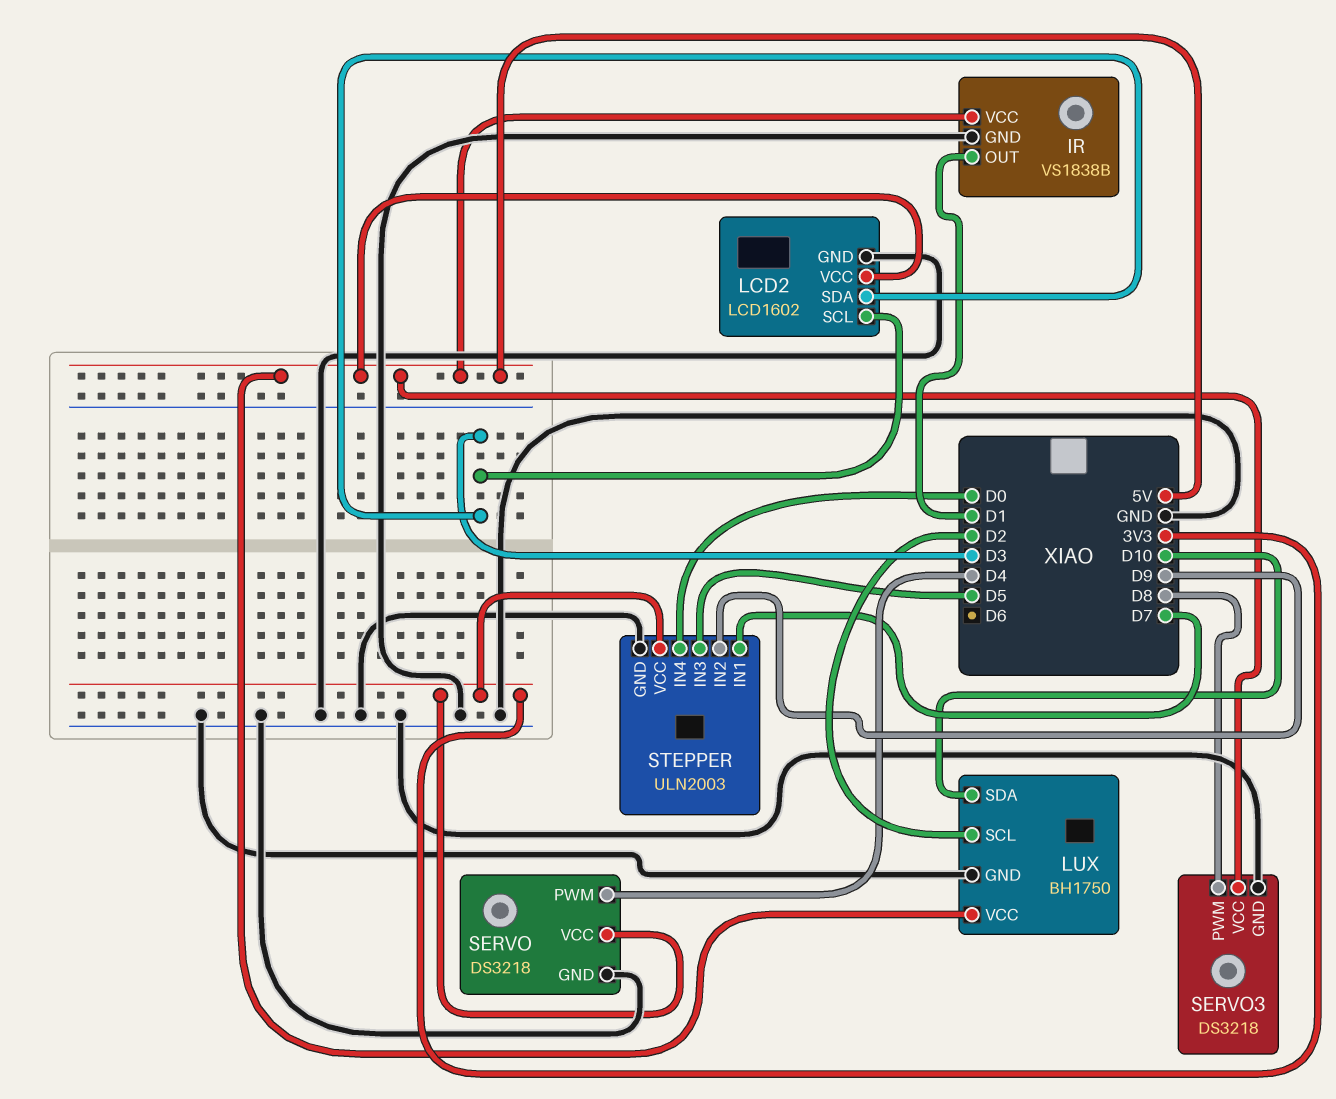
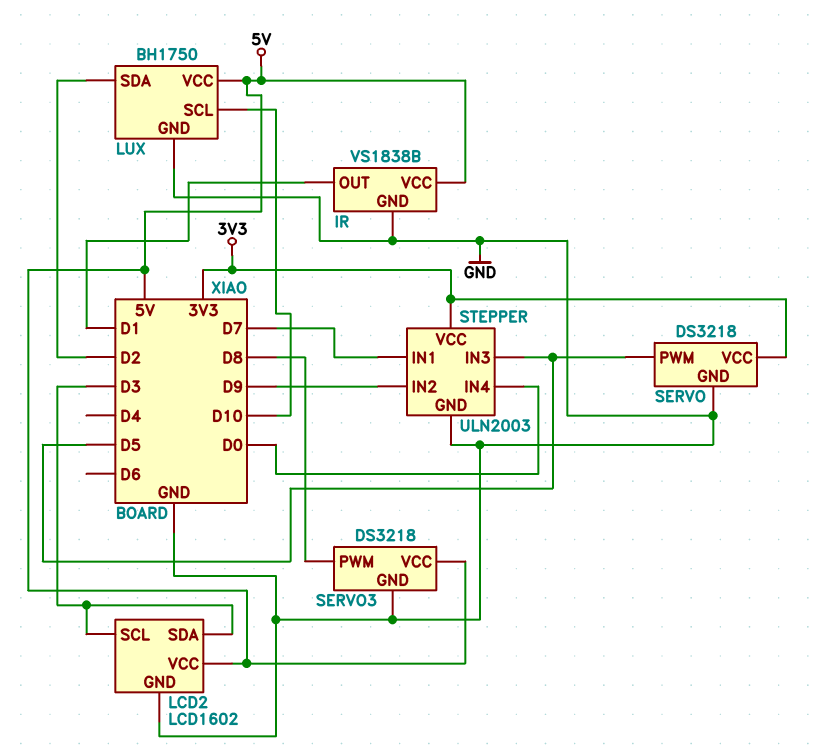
LUX pin SCL: D2 -> D10
LUX pin SDA: D10 -> D2
SERVO pin PWM: D4 -> D5

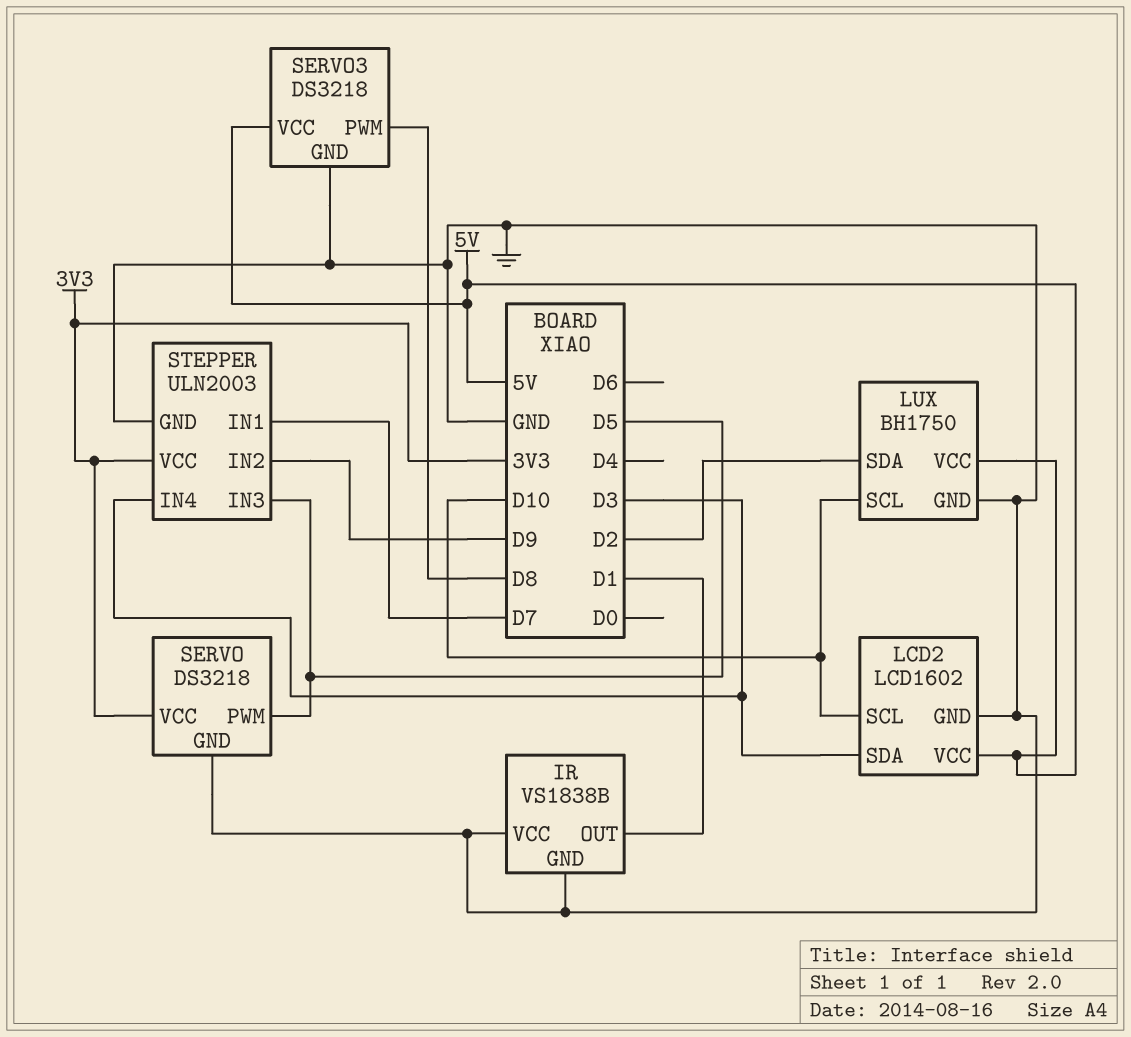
IR pin VCC: 5V -> GND
LCD2 pin SCL: D3 -> D10
STEPPER pin IN4: D0 -> D3

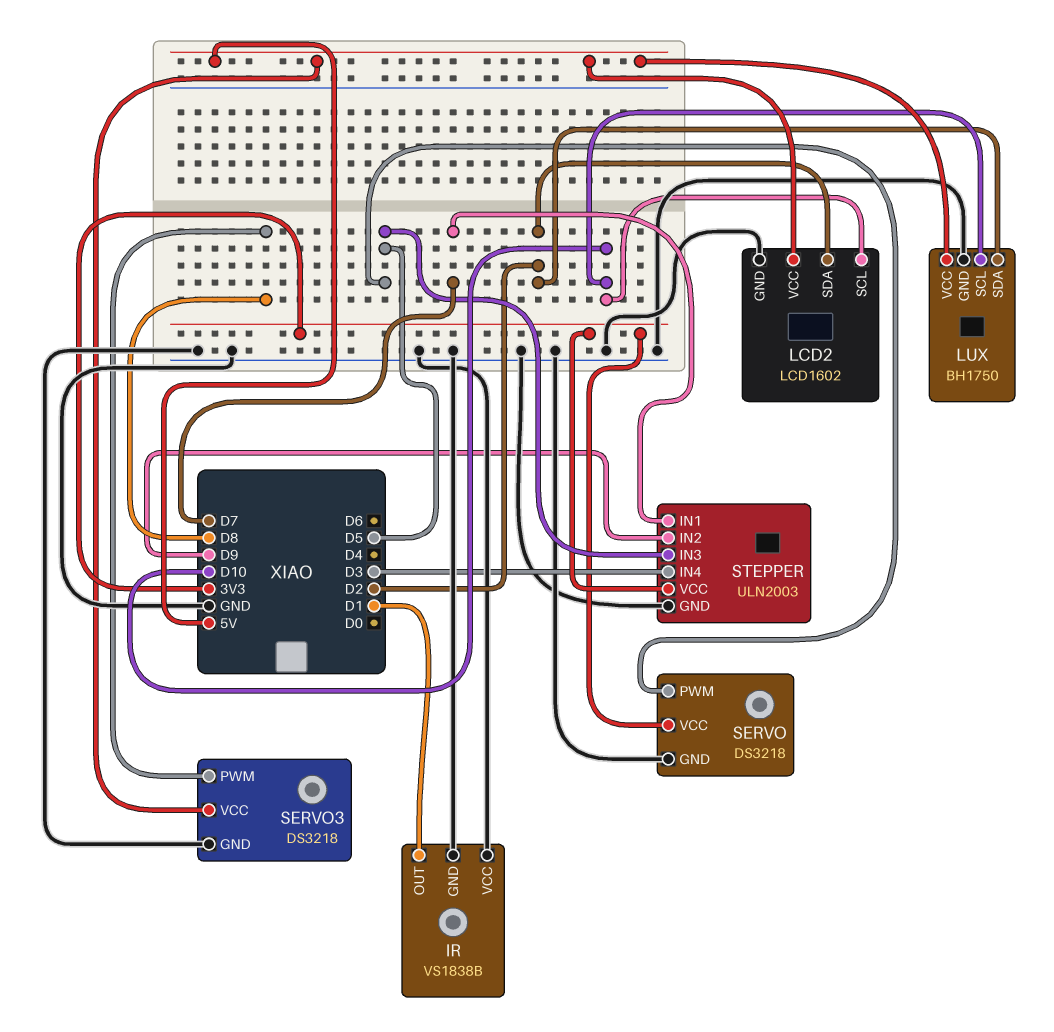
LCD2 pin SDA: D3 -> D2

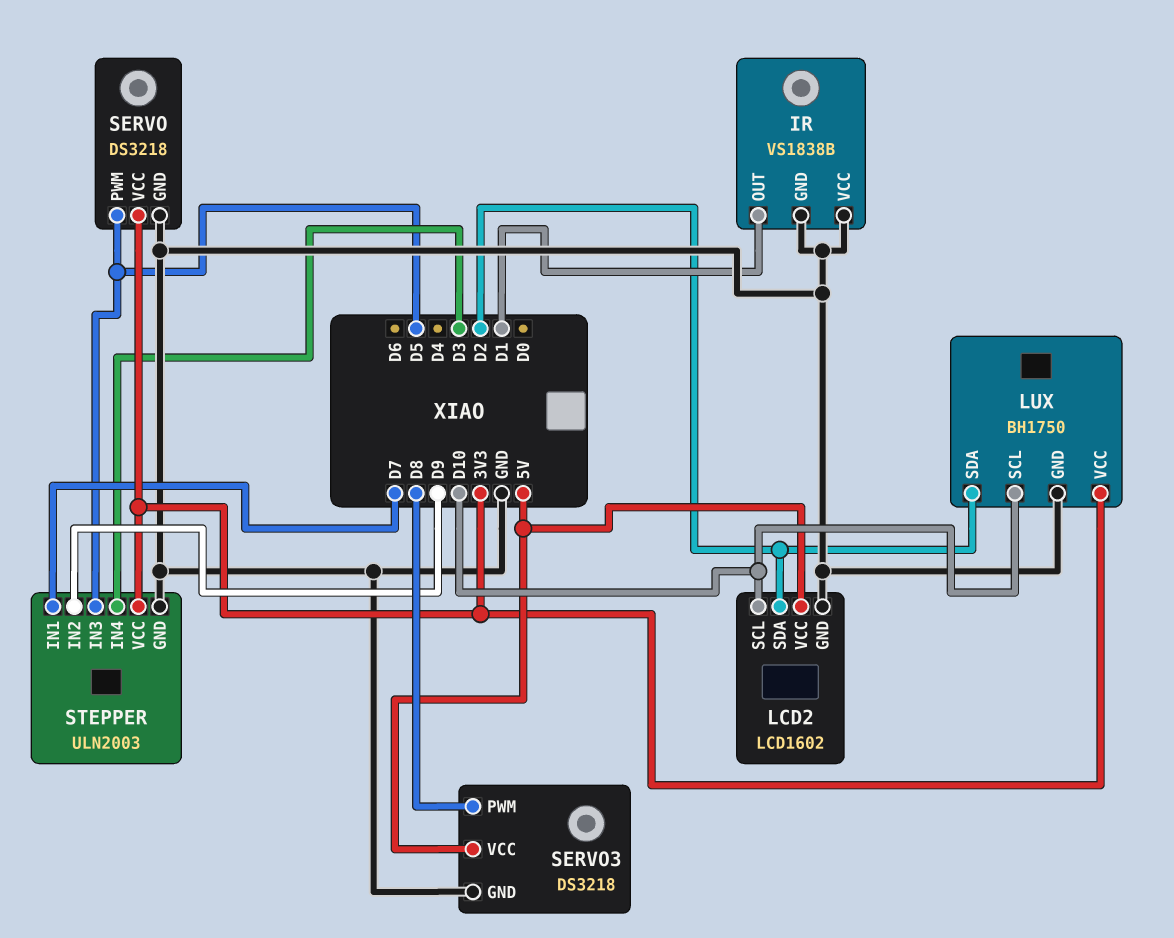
LUX pin VCC: 5V -> 3V3

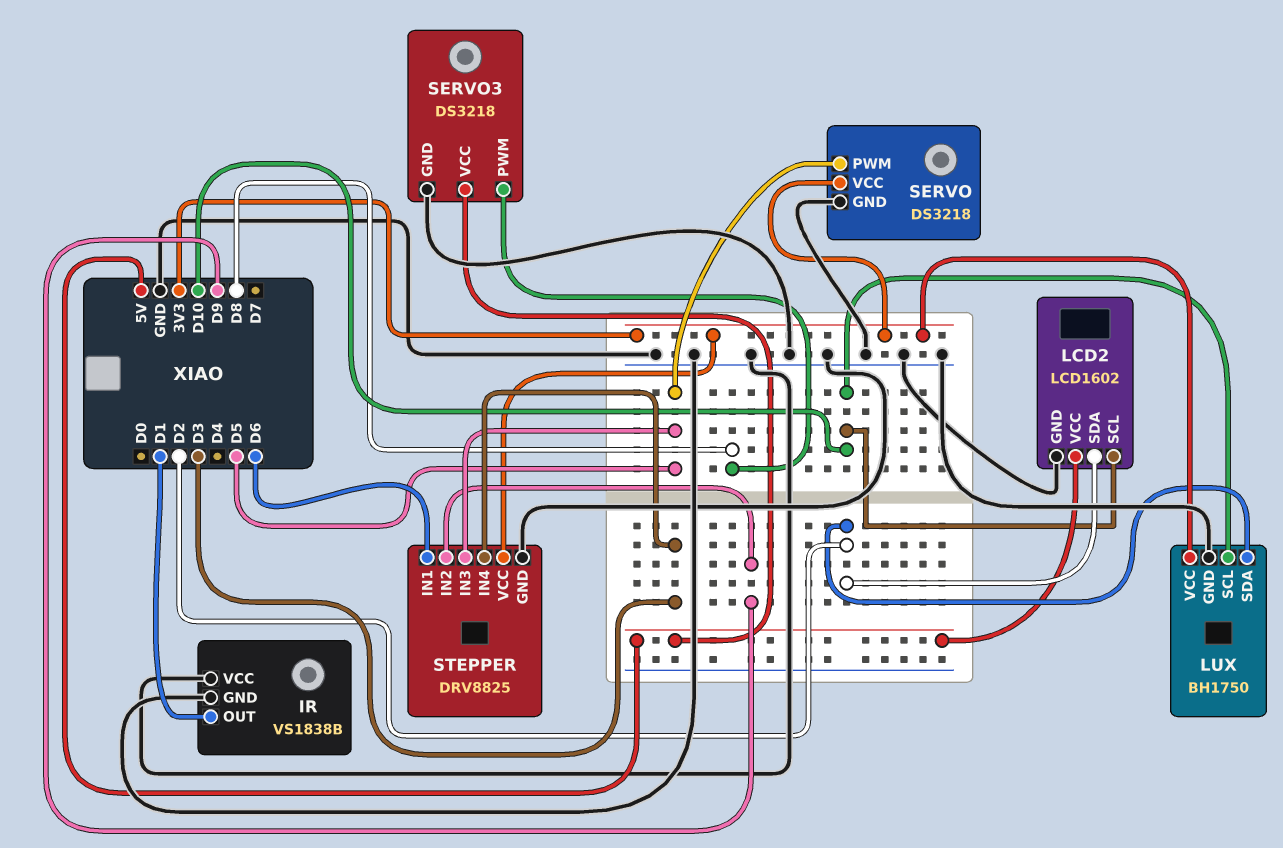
STEPPER: ULN2003 -> DRV8825
STEPPER pin IN1: D7 -> D6

